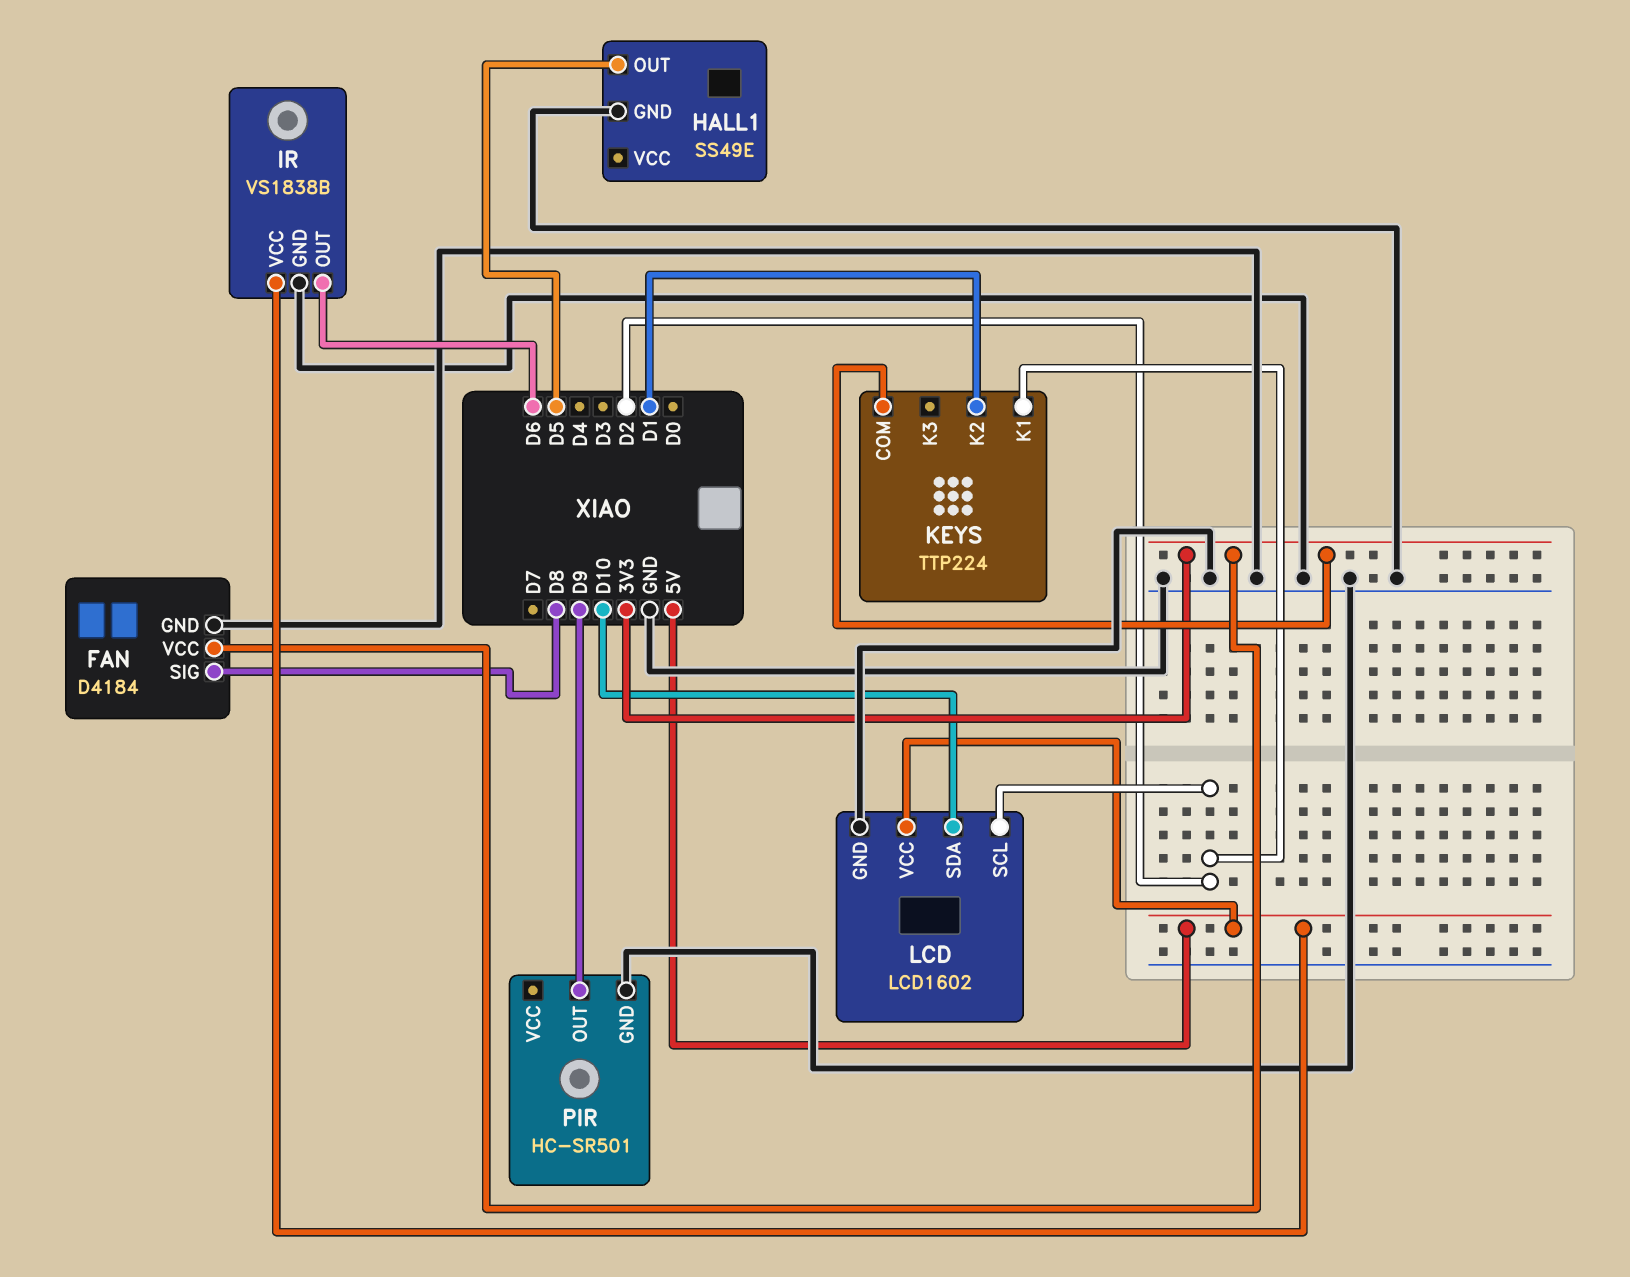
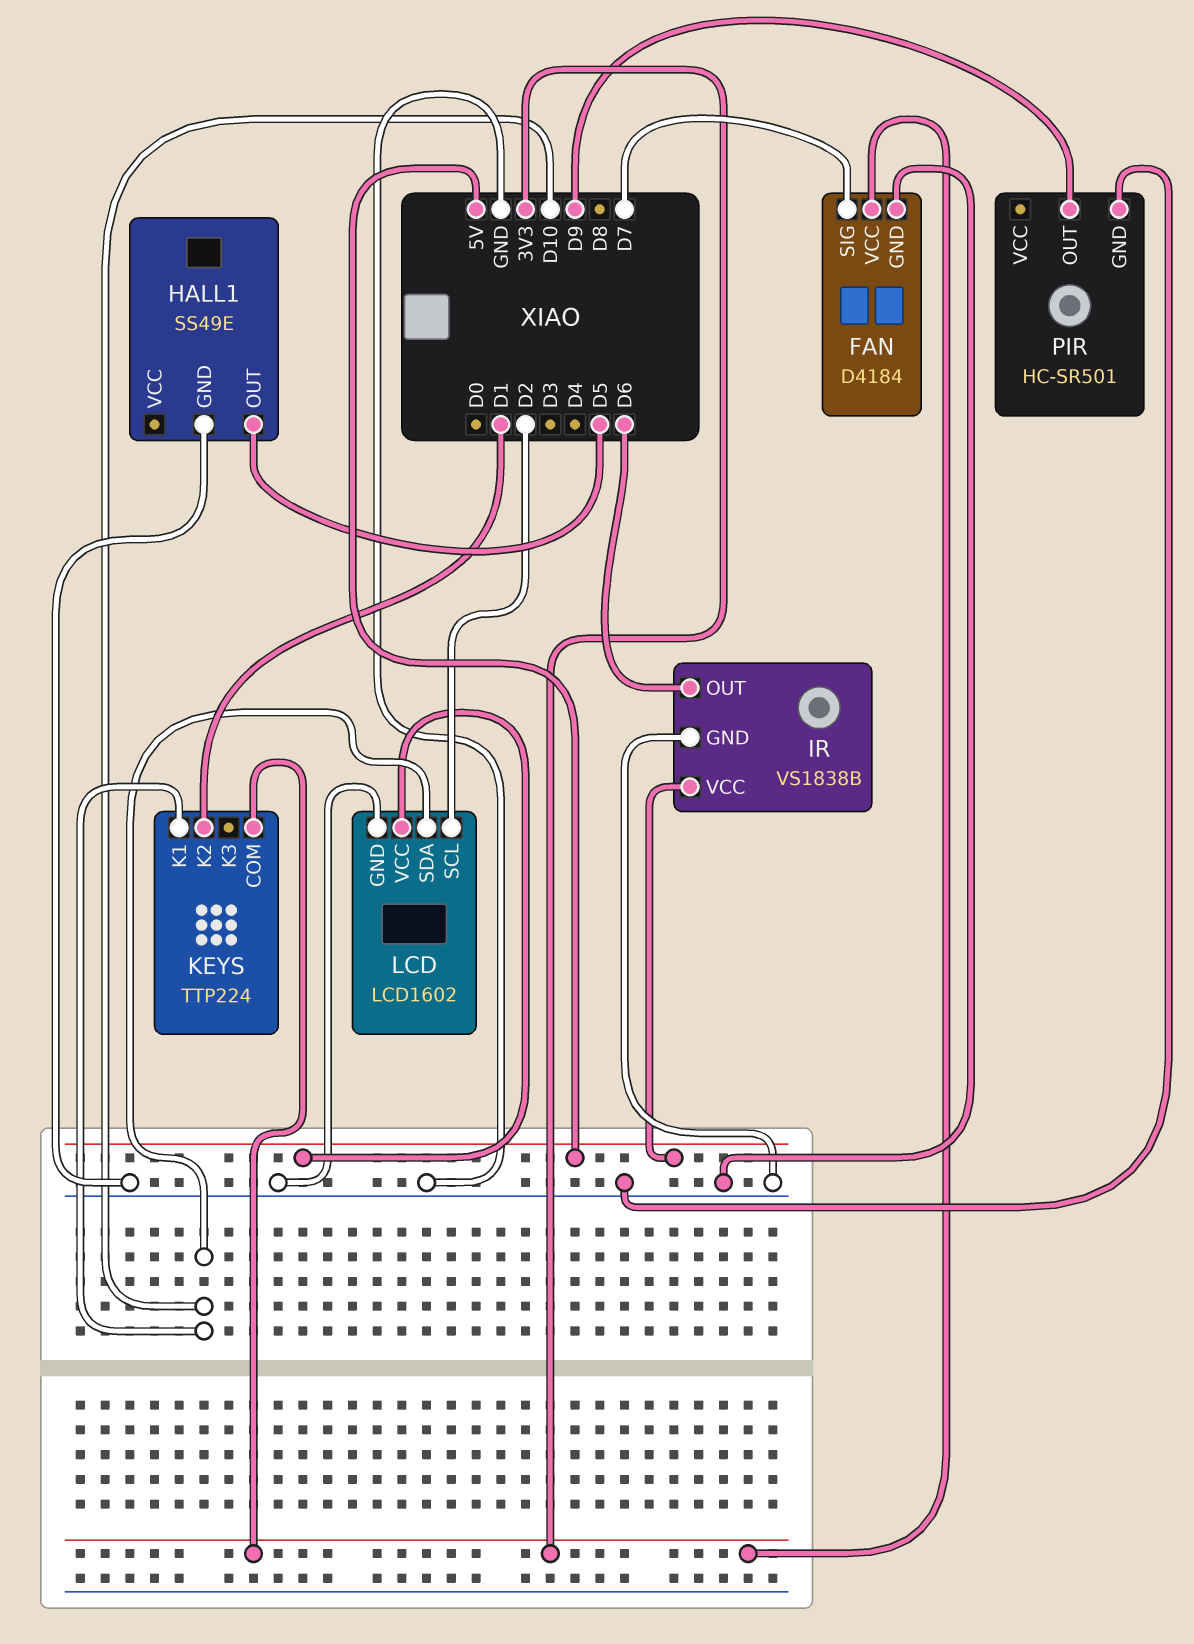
FAN pin SIG: D8 -> D7
KEYS pin K1: D2 -> D10

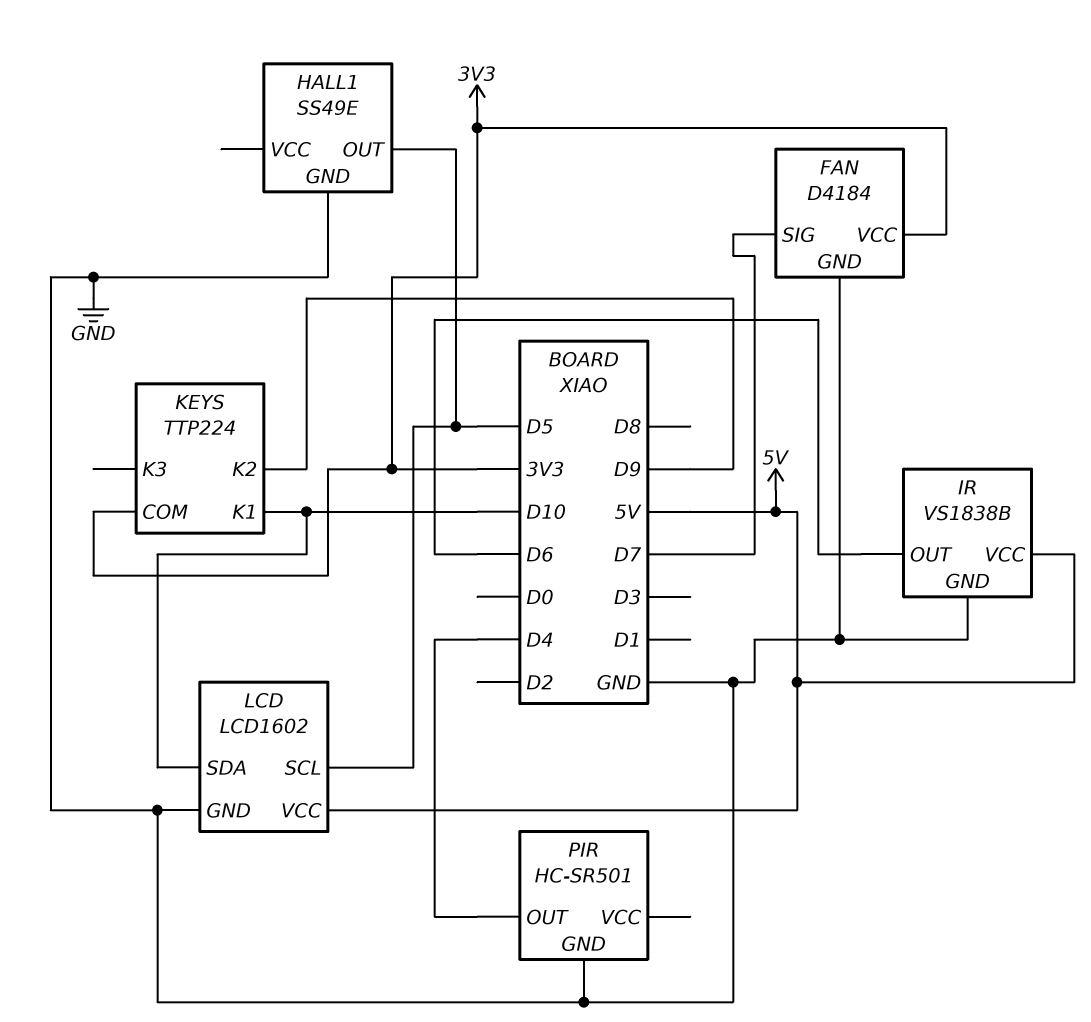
KEYS pin K2: D1 -> D9
LCD pin SCL: D2 -> D5
PIR pin OUT: D9 -> D4

